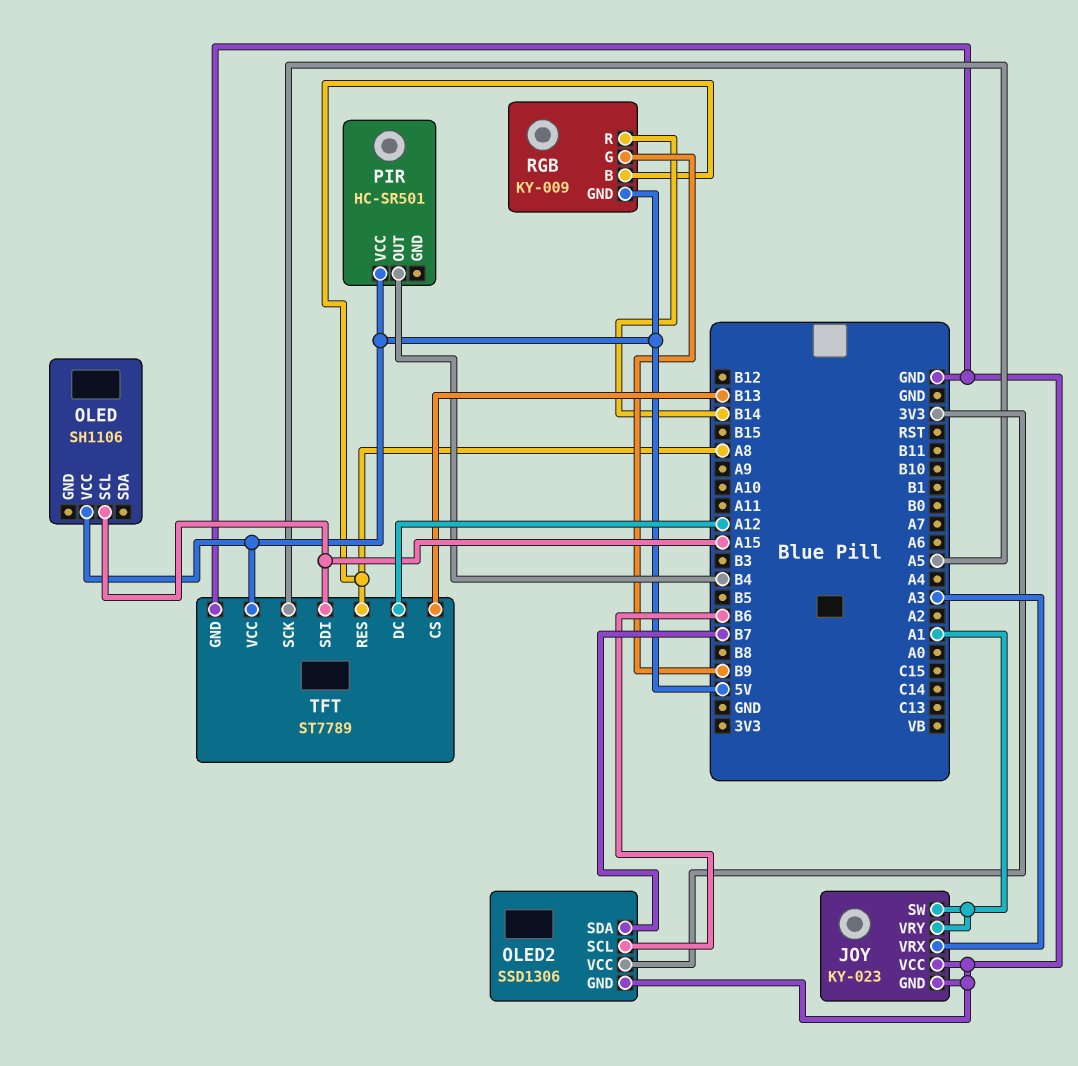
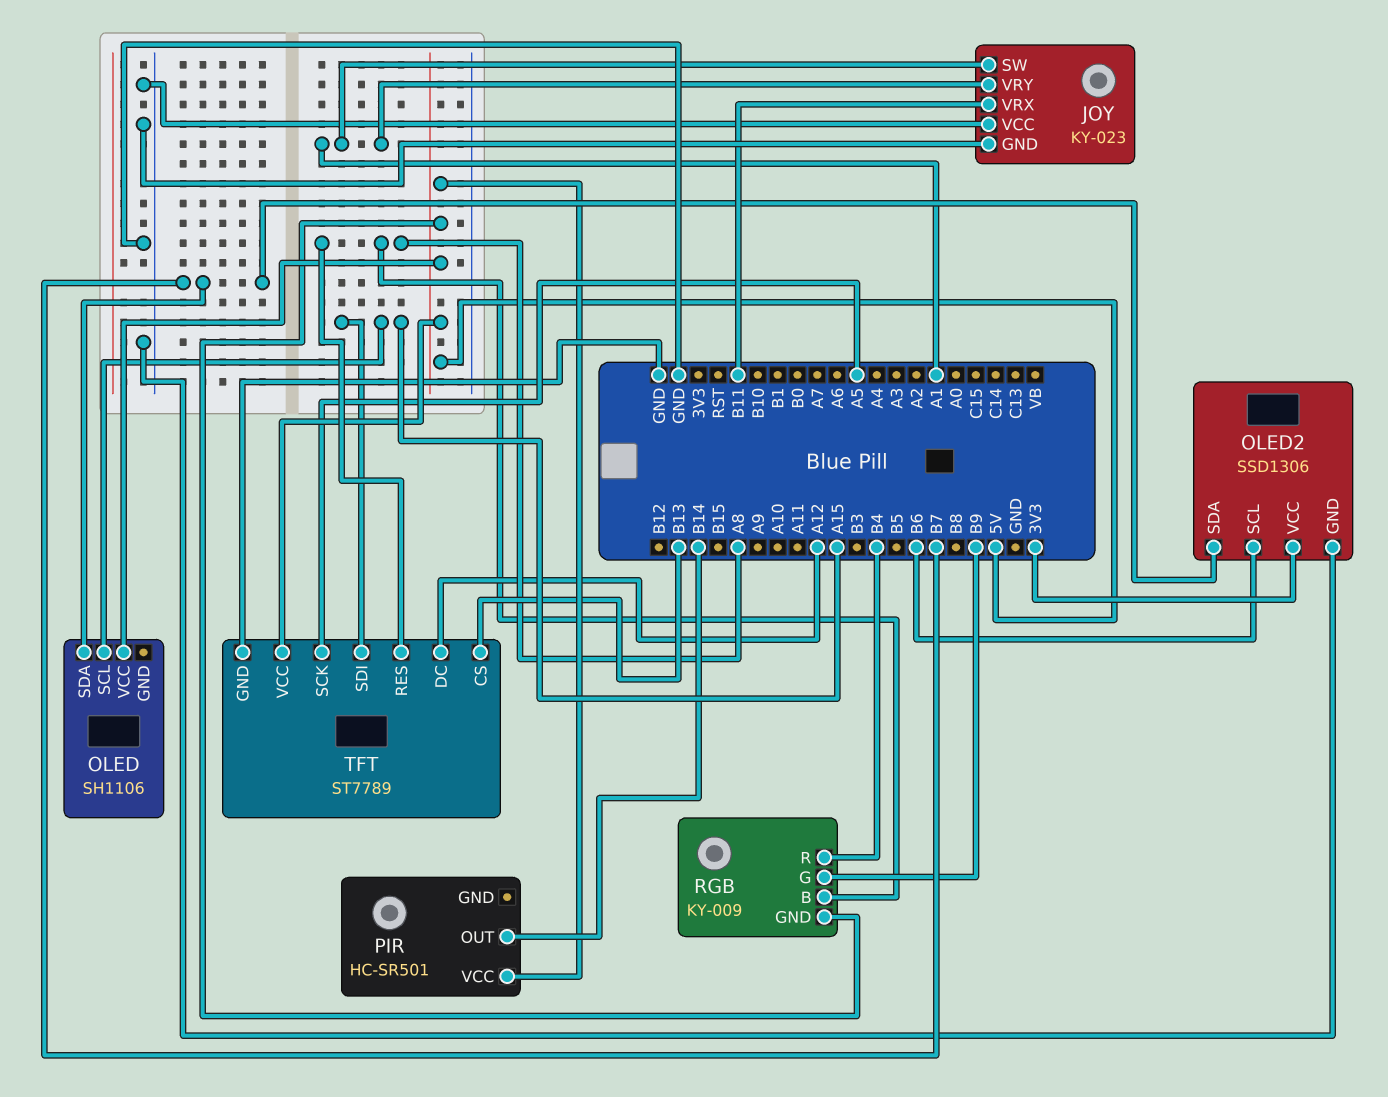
JOY pin VRX: A3 -> B11
OLED pin SDA: none -> B7
PIR pin OUT: B4 -> B14
RGB pin R: B14 -> B4

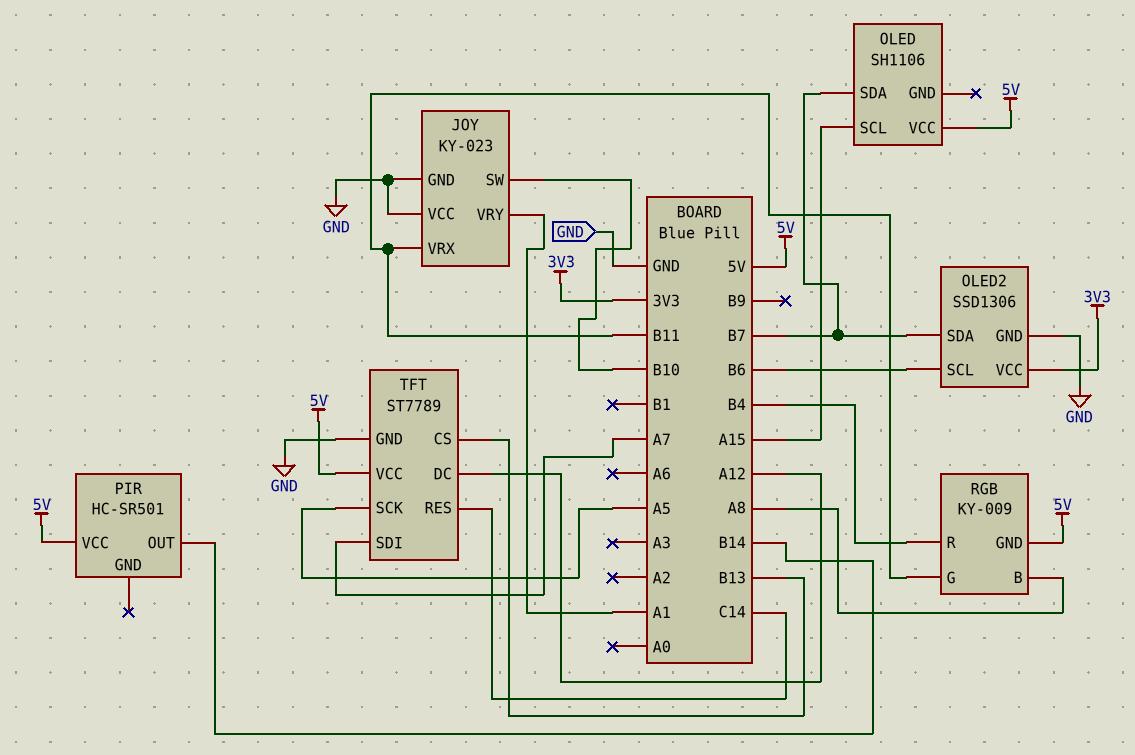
JOY pin SW: A1 -> B10
RGB pin G: B9 -> B11
TFT pin RES: A8 -> C14
TFT pin SDI: A15 -> A7

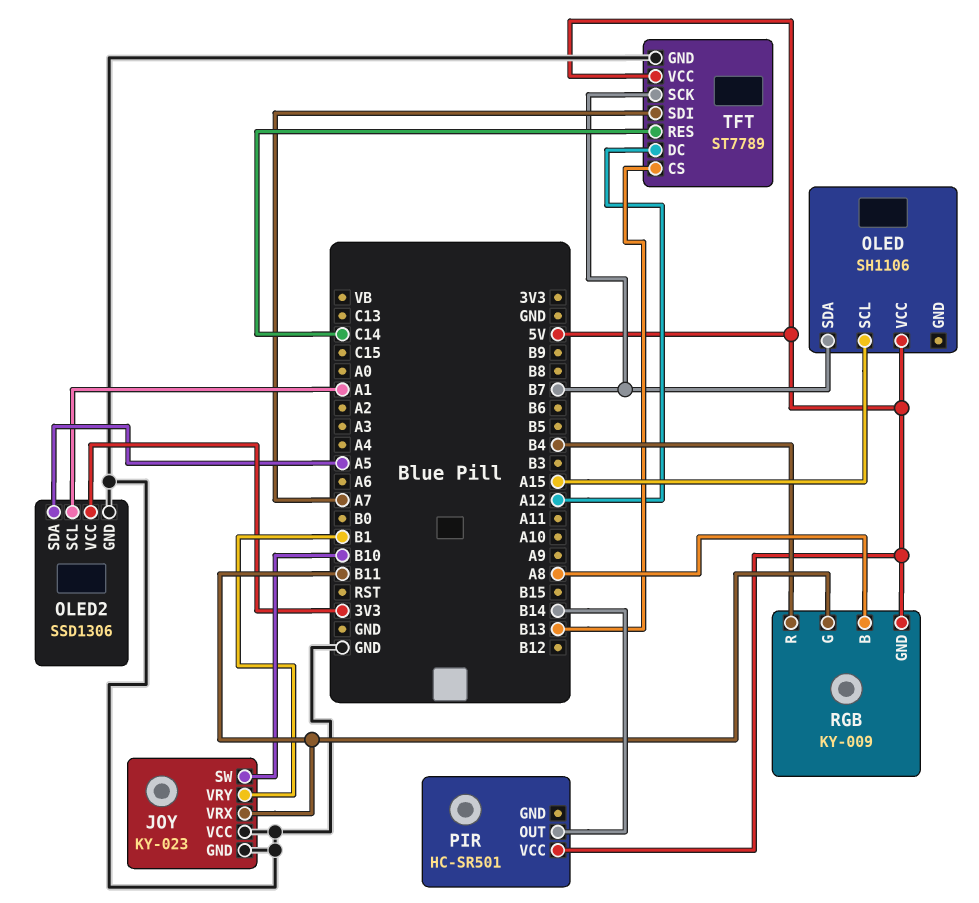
JOY pin VRY: A1 -> B1
OLED2 pin SCL: B6 -> A1
OLED2 pin SDA: B7 -> A5
TFT pin SCK: A5 -> B7

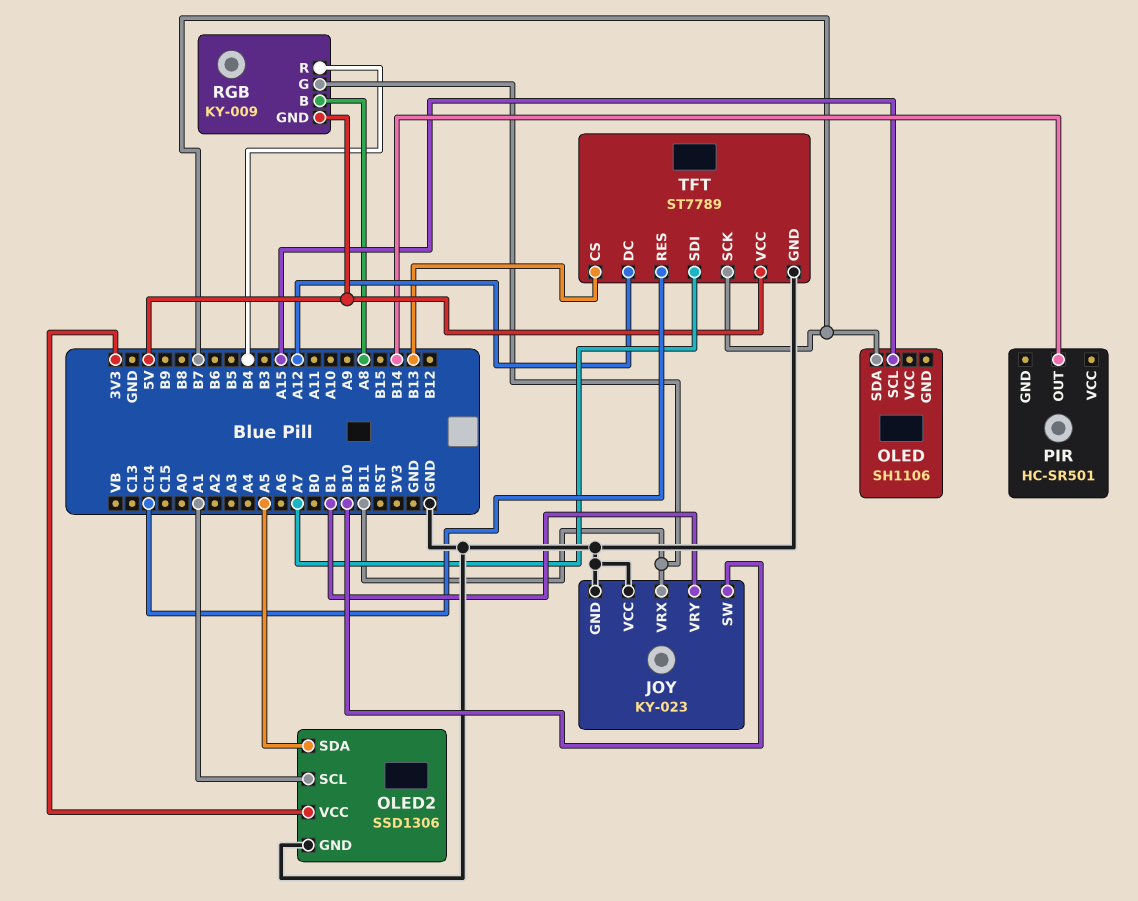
OLED pin VCC: 5V -> none
PIR pin VCC: 5V -> none

